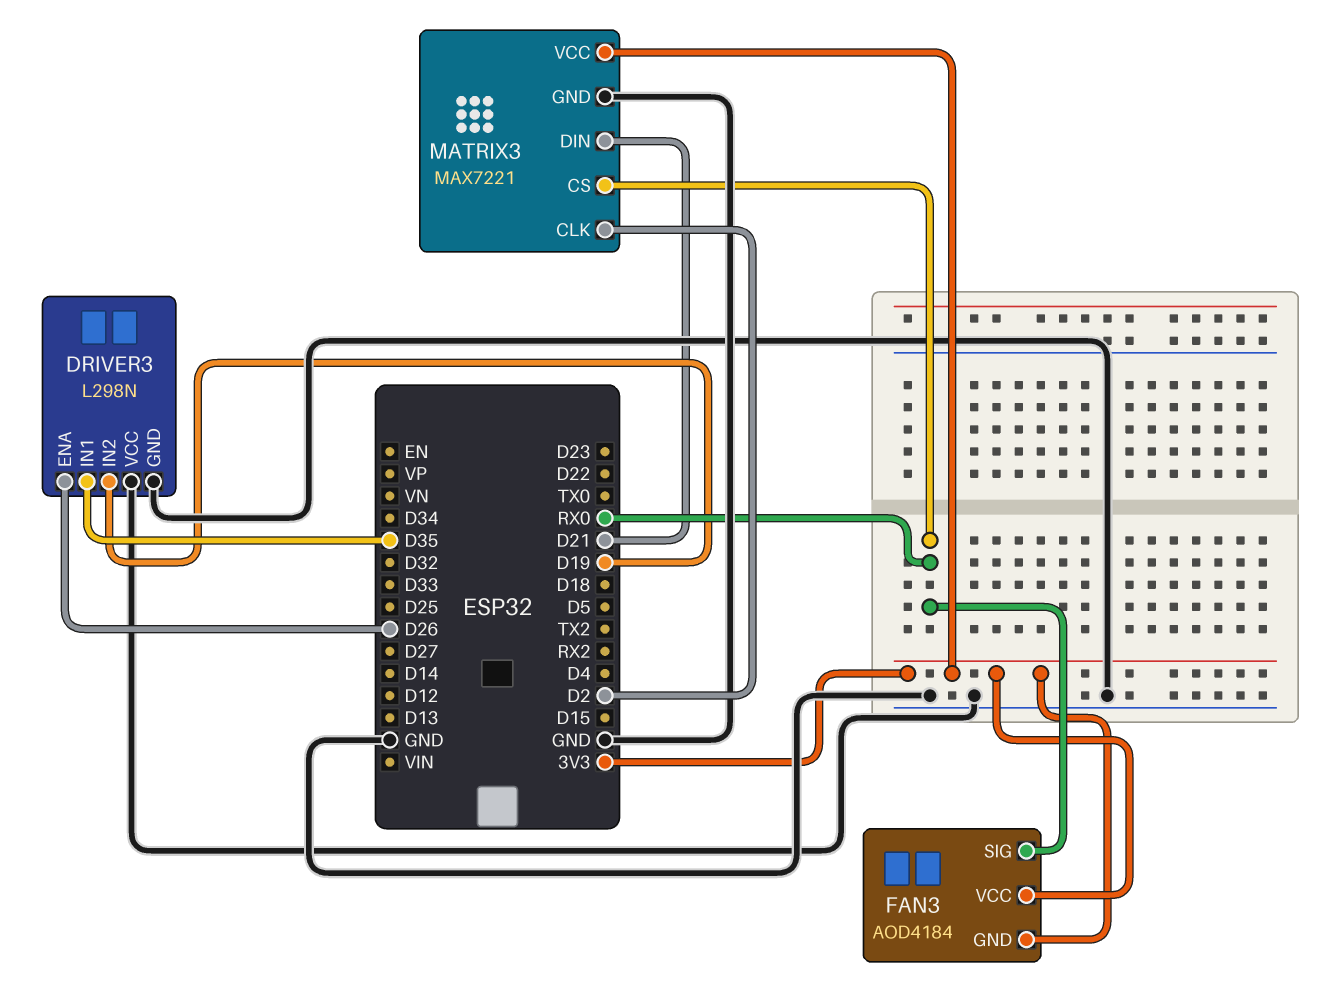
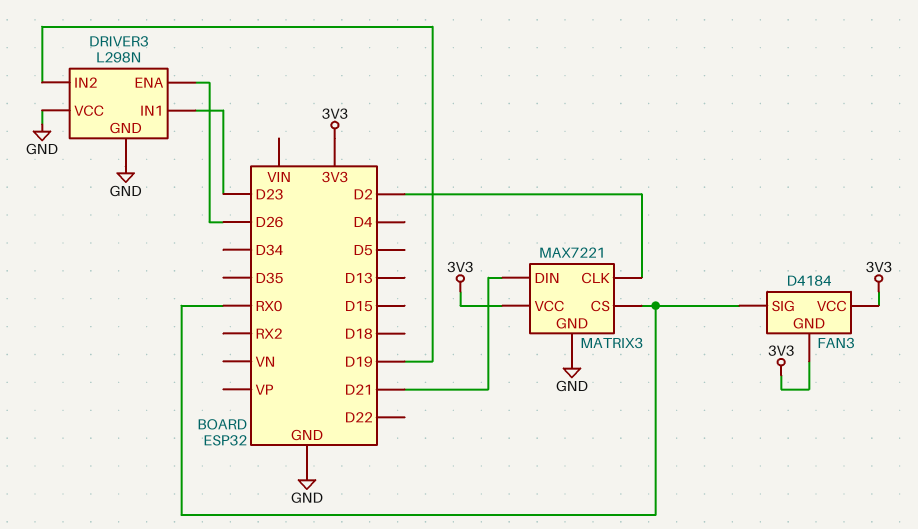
DRIVER3 pin IN1: D35 -> D23
FAN3: AOD4184 -> D4184

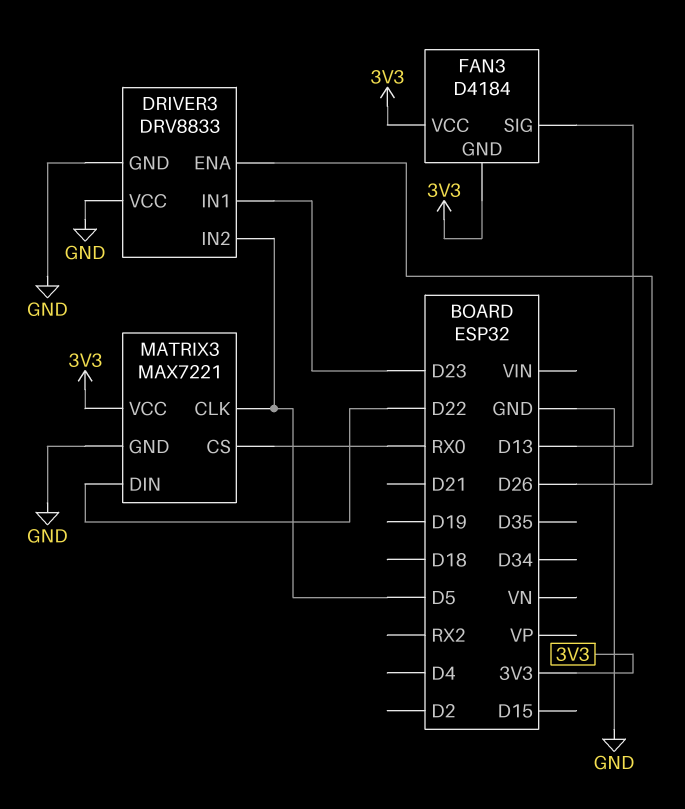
DRIVER3: L298N -> DRV8833
DRIVER3 pin IN2: D19 -> D5
FAN3 pin SIG: RX0 -> D13
MATRIX3 pin CLK: D2 -> D5
MATRIX3 pin DIN: D21 -> D22

